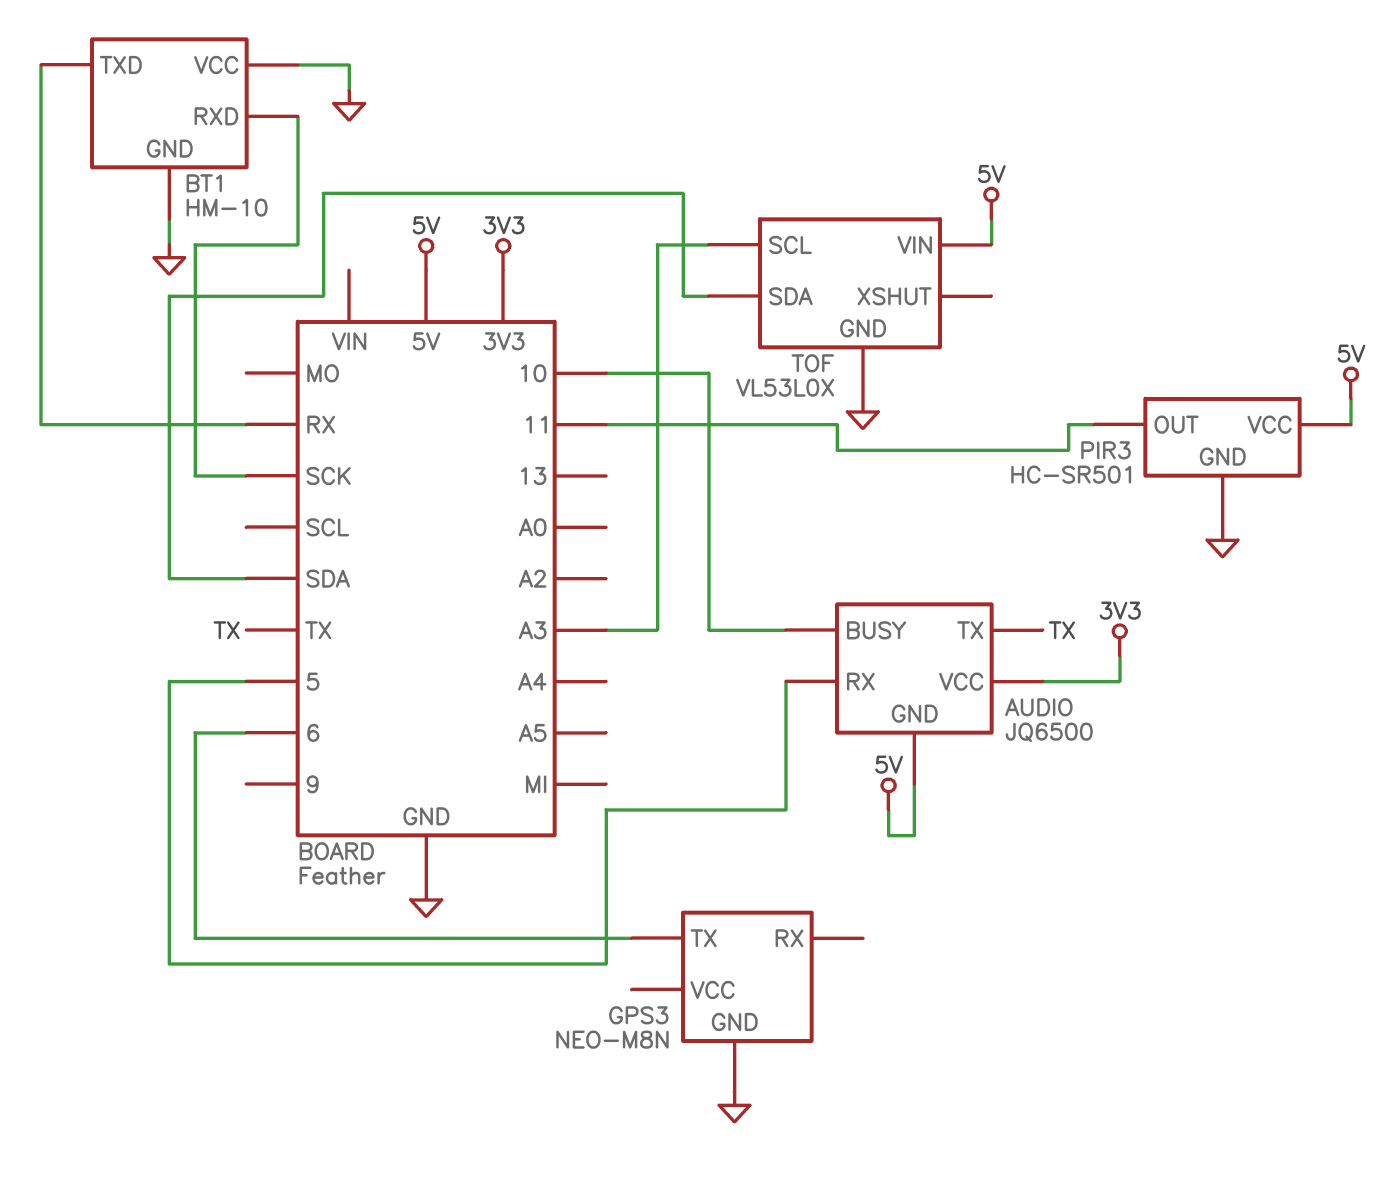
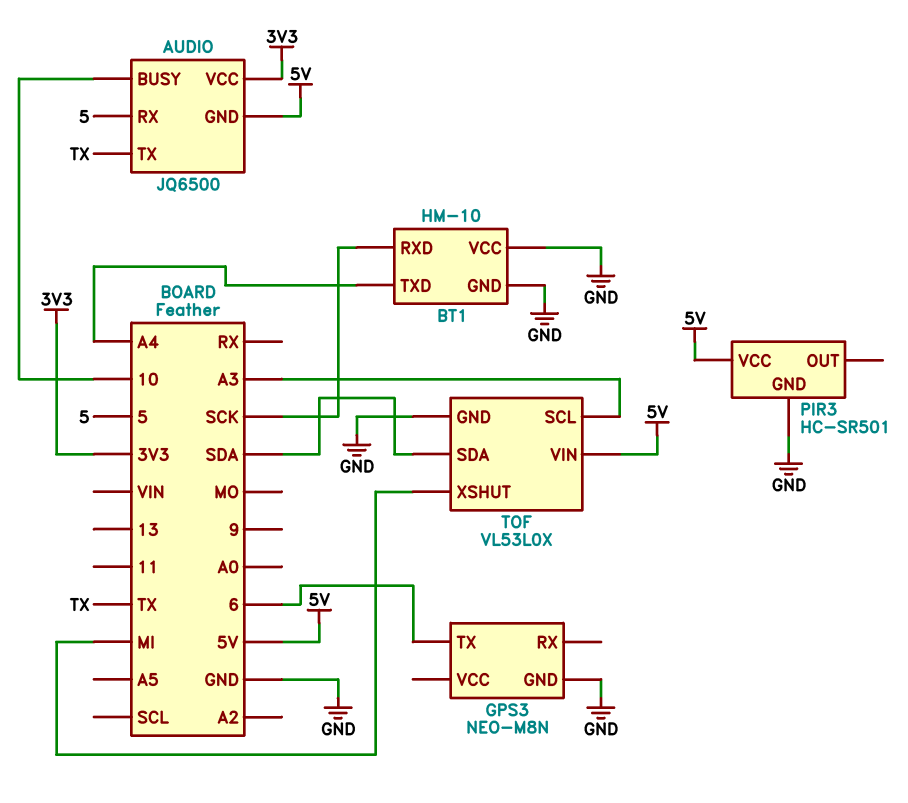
BT1 pin TXD: RX -> A4
PIR3 pin OUT: 11 -> none
TOF pin XSHUT: none -> MI

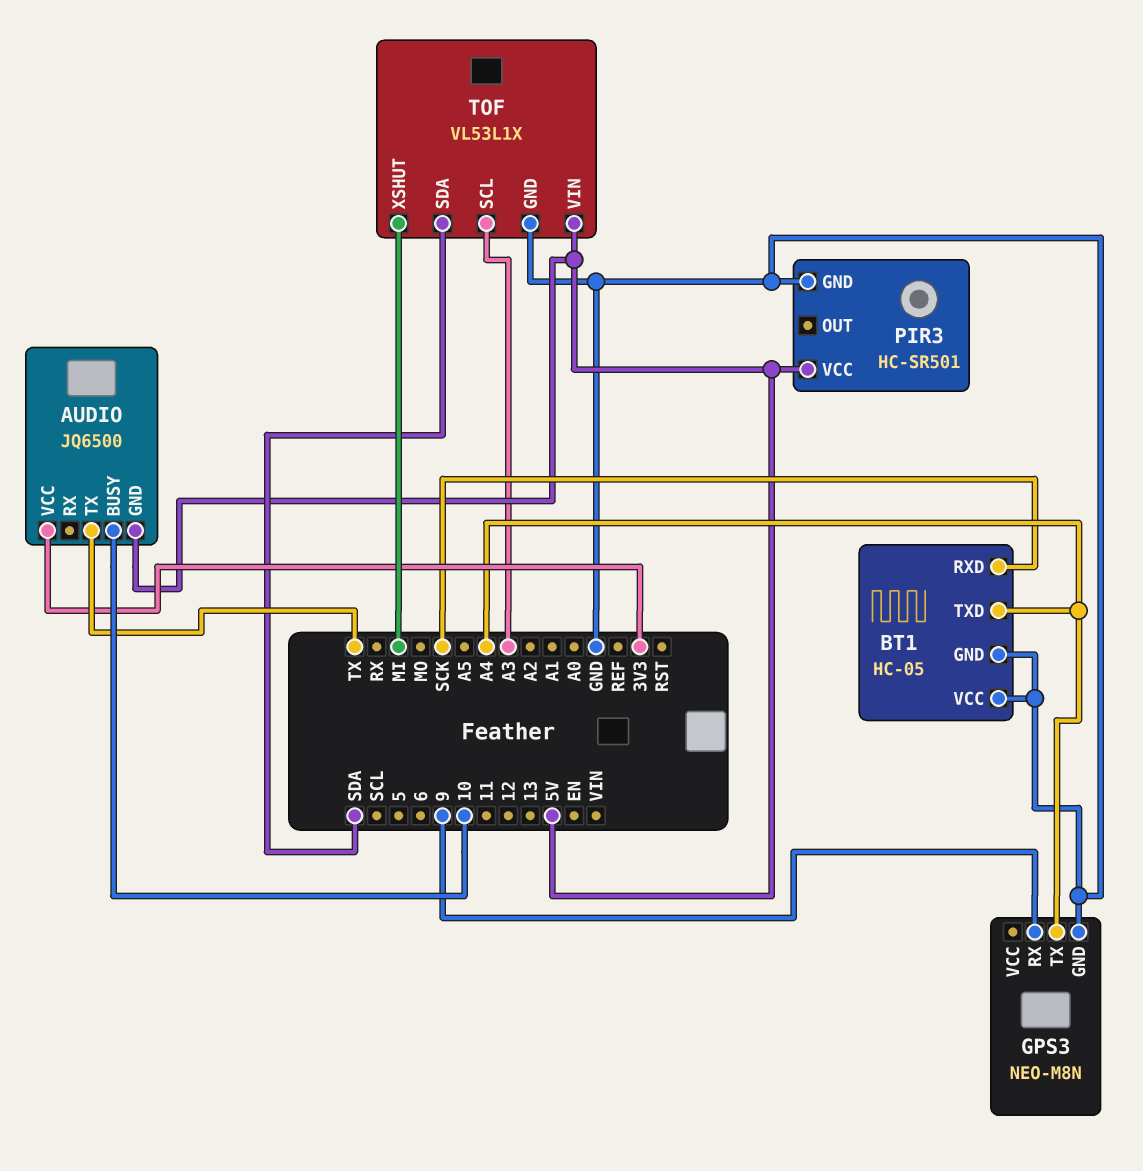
AUDIO pin RX: 5 -> none
BT1: HM-10 -> HC-05
GPS3 pin RX: none -> 9
GPS3 pin TX: 6 -> A4
TOF: VL53L0X -> VL53L1X

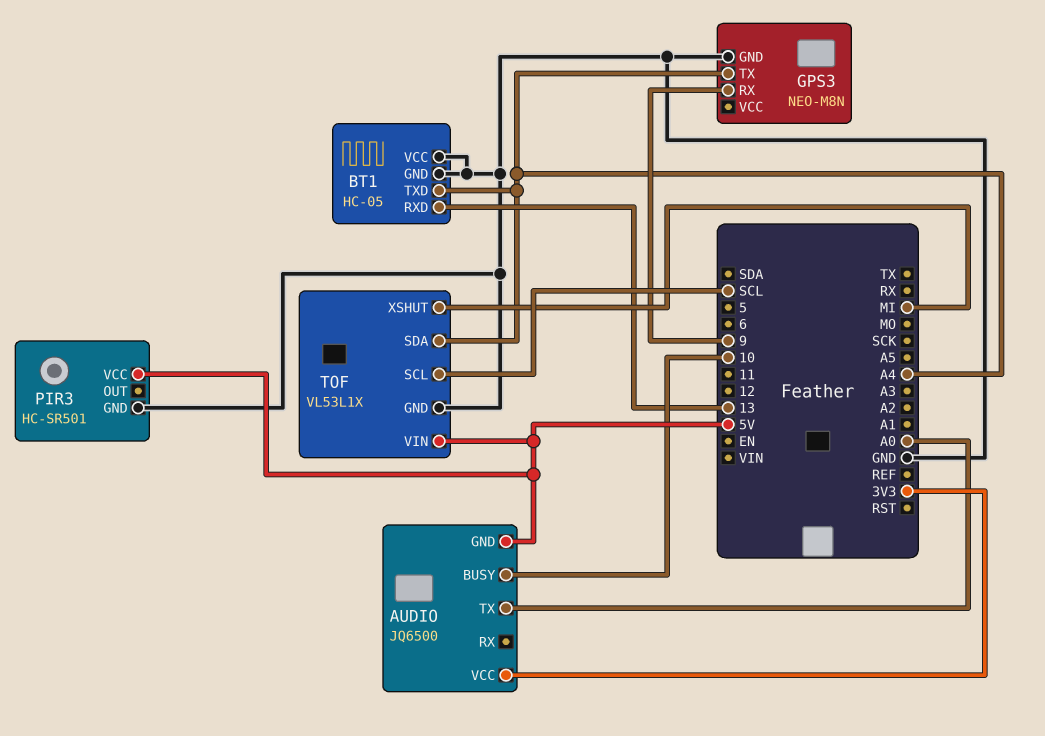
AUDIO pin TX: TX -> A0
BT1 pin RXD: SCK -> 13
TOF pin SCL: A3 -> SCL
TOF pin SDA: SDA -> A4

